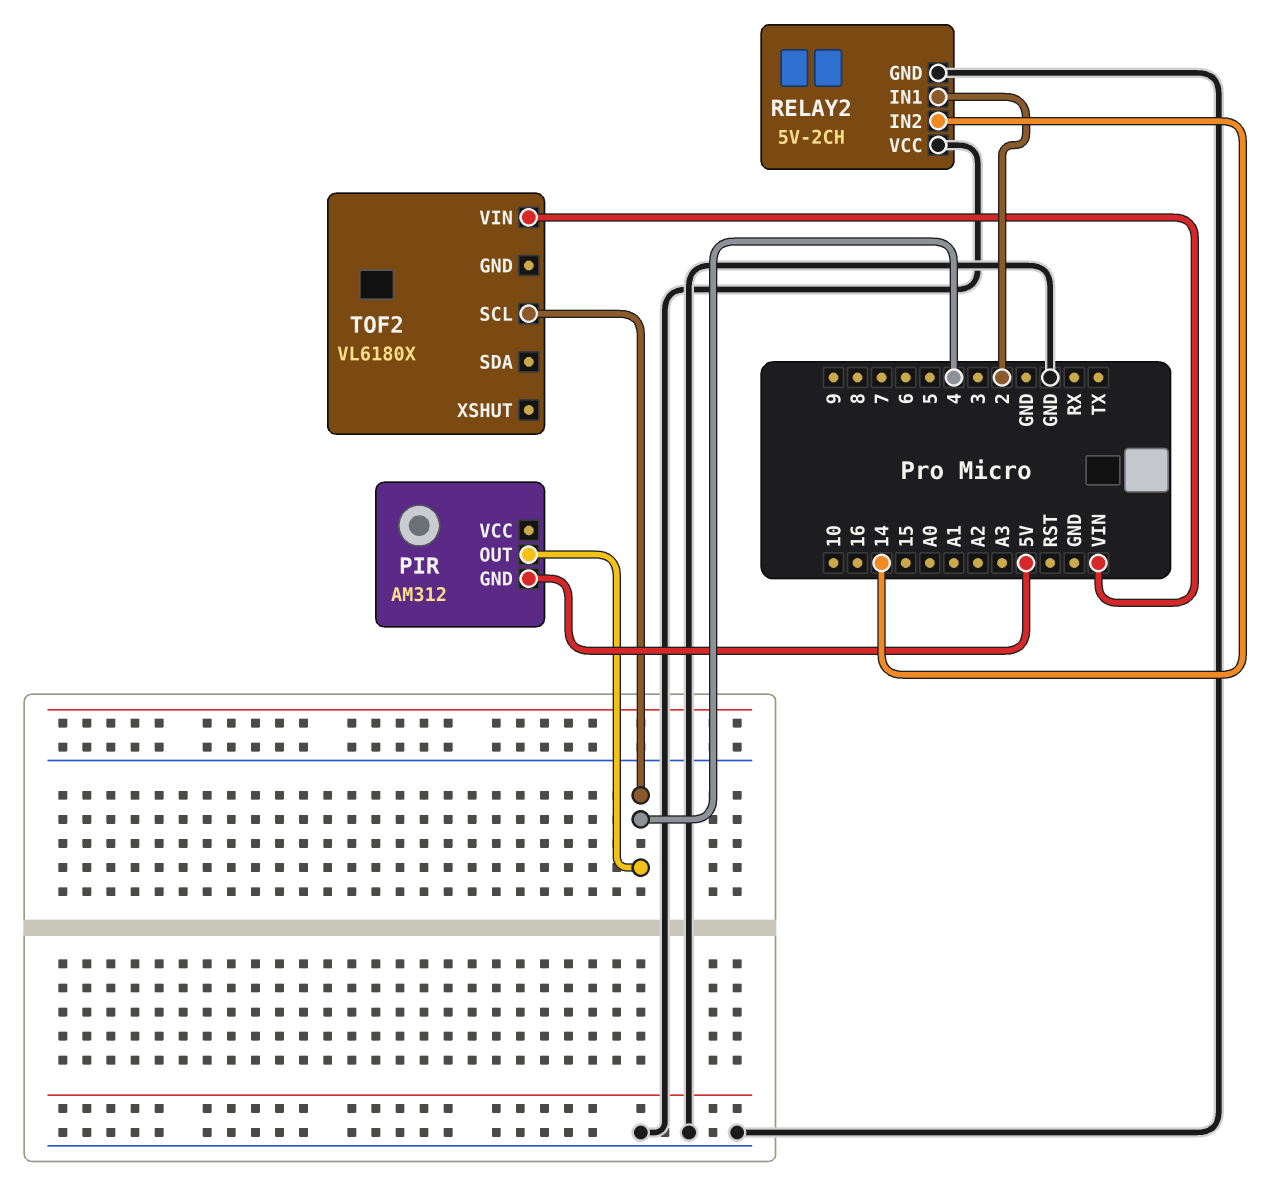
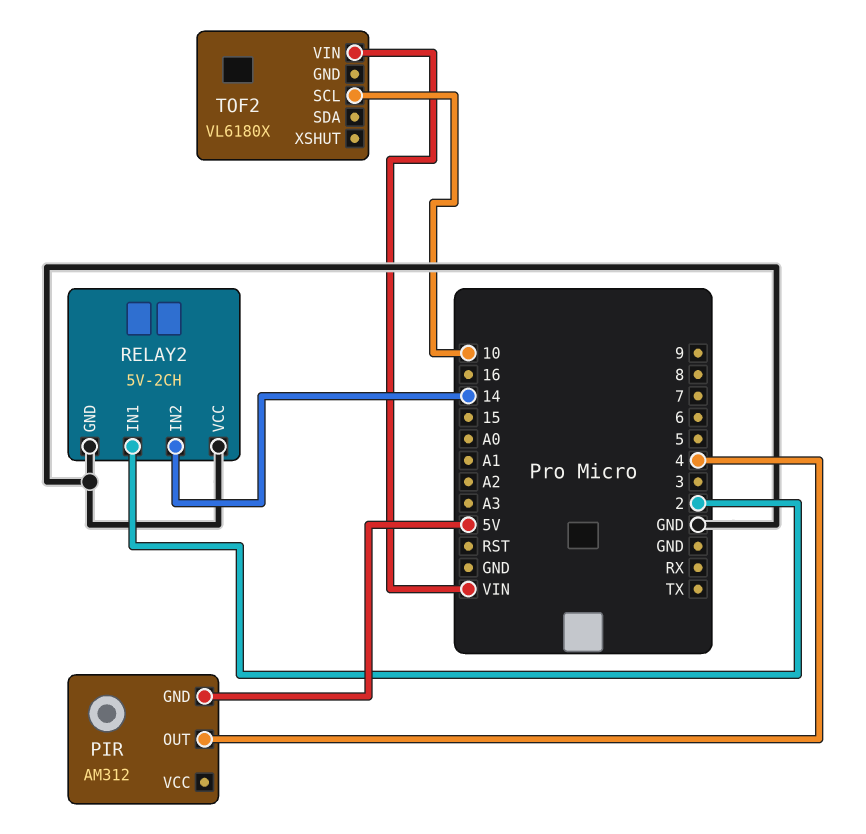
TOF2 pin SCL: 4 -> 10

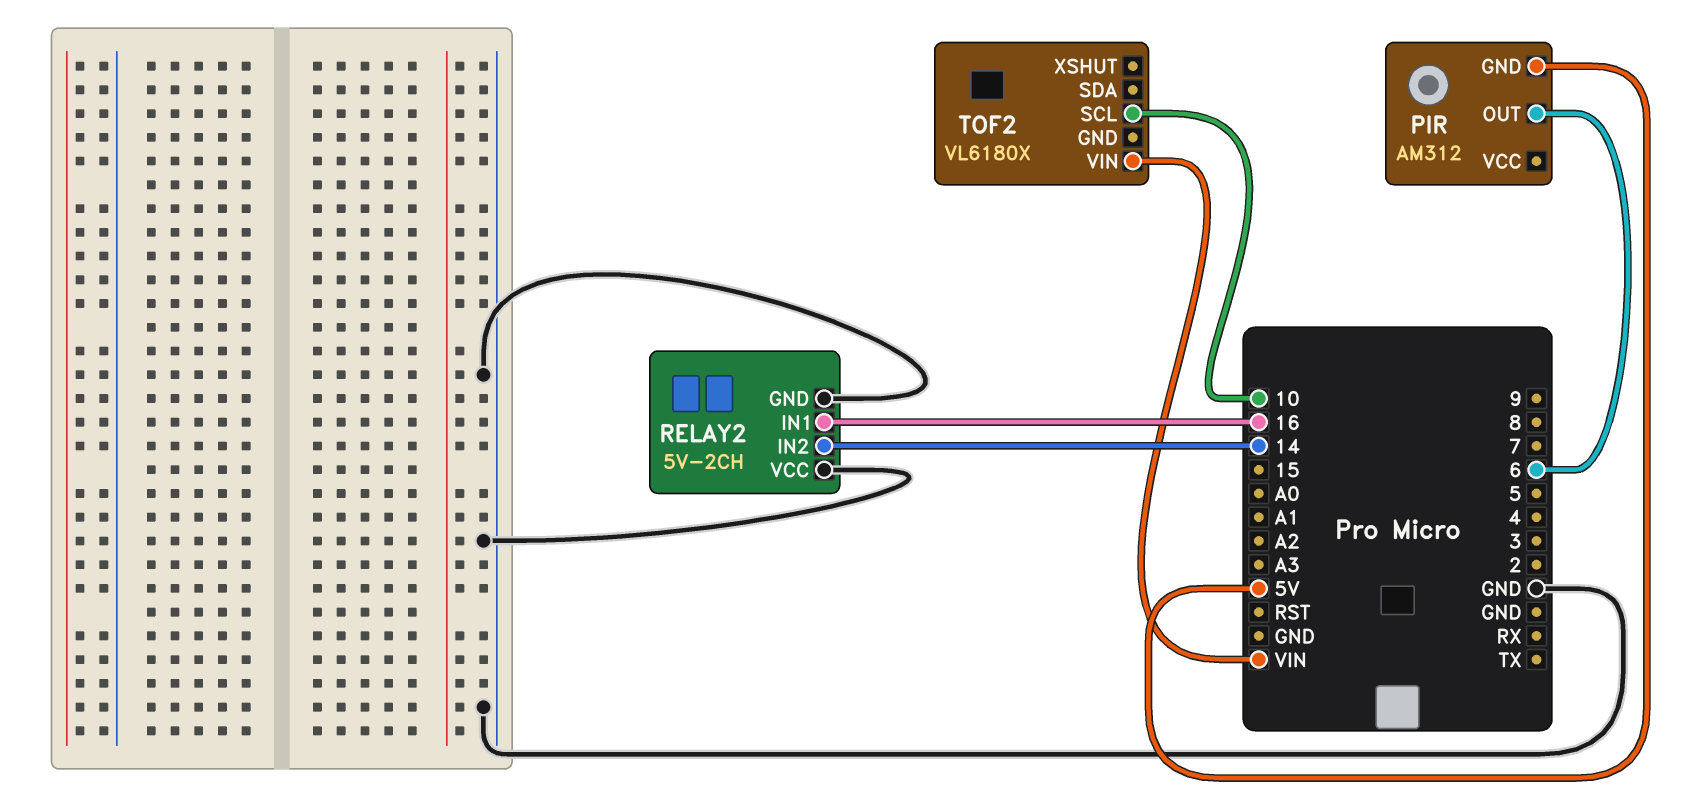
PIR pin OUT: 4 -> 6
RELAY2 pin IN1: 2 -> 16

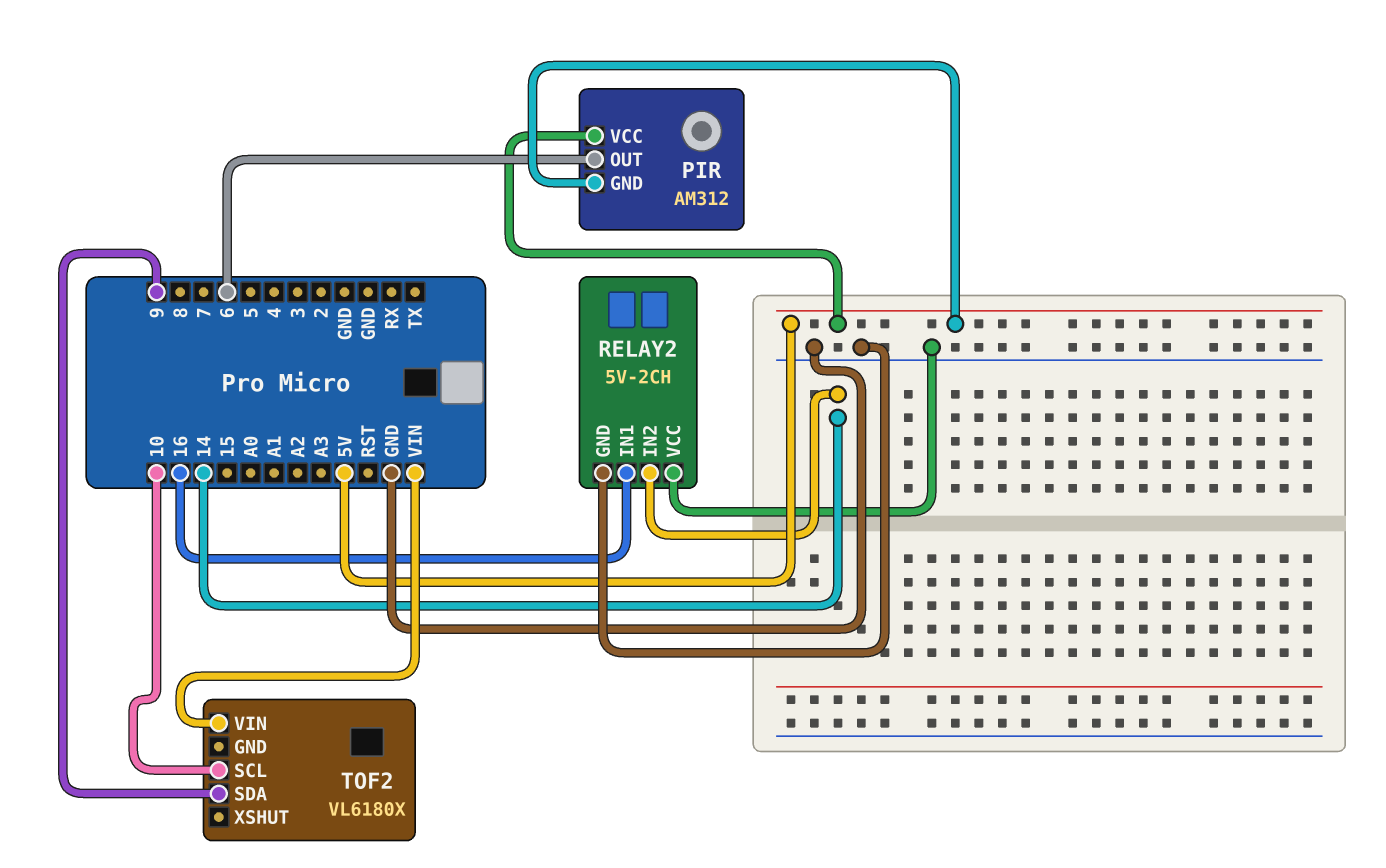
PIR pin VCC: none -> 5V
TOF2 pin SDA: none -> 9

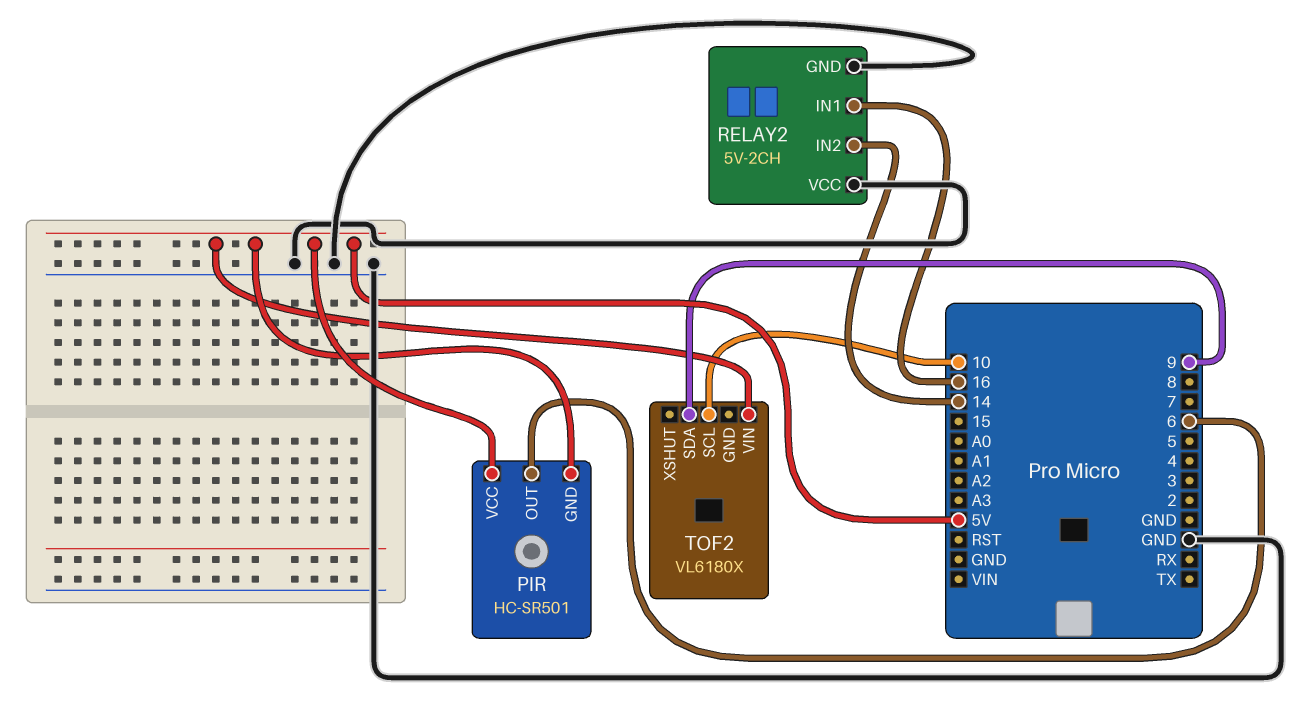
PIR: AM312 -> HC-SR501
TOF2 pin VIN: VIN -> 5V

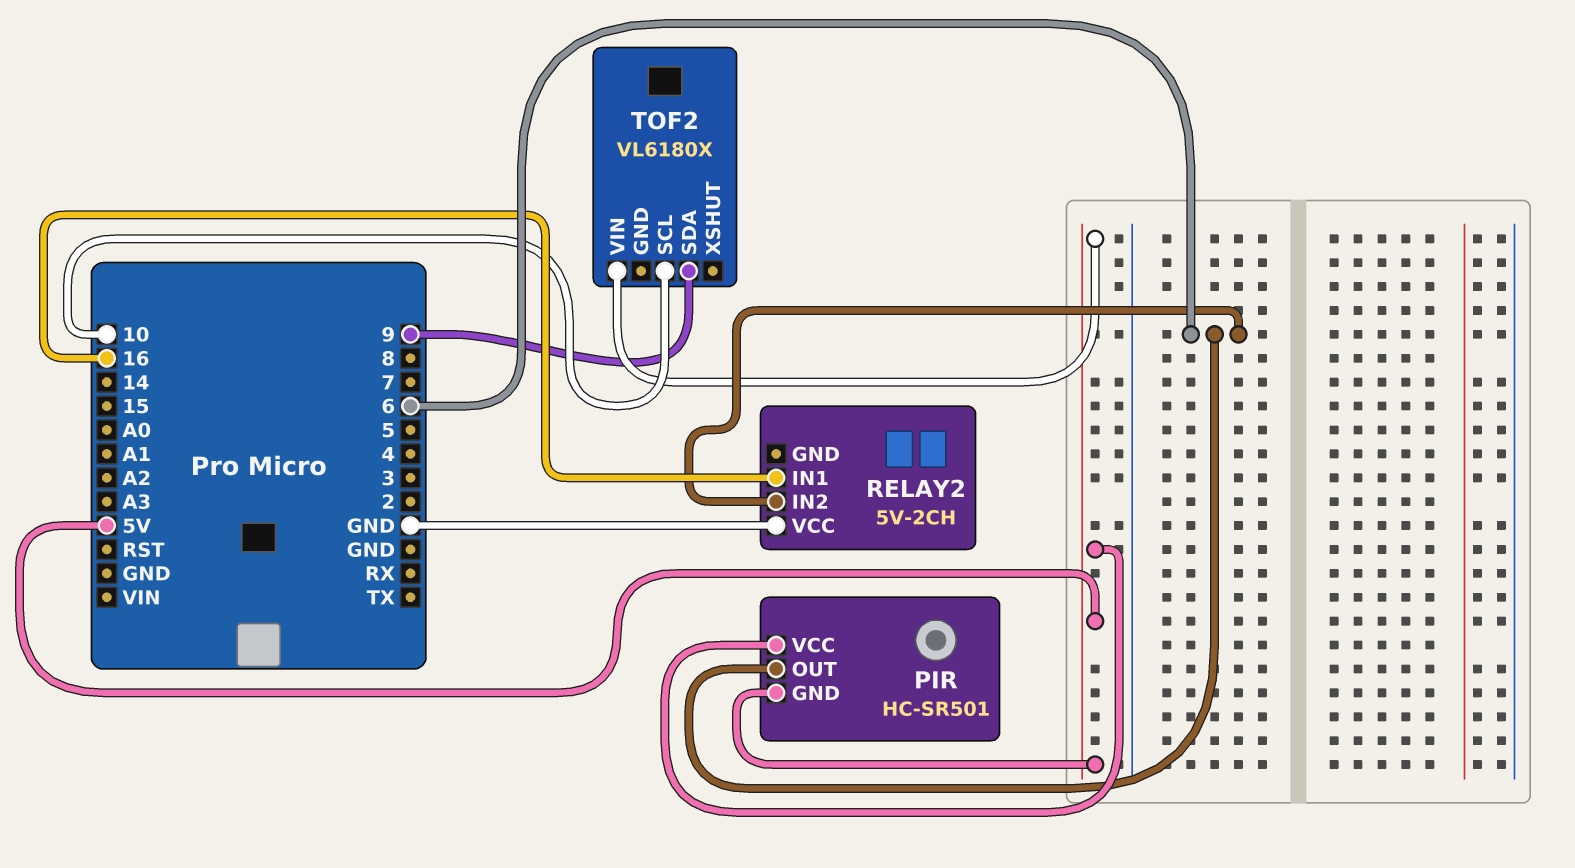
RELAY2 pin GND: GND -> none
RELAY2 pin IN2: 14 -> 6

